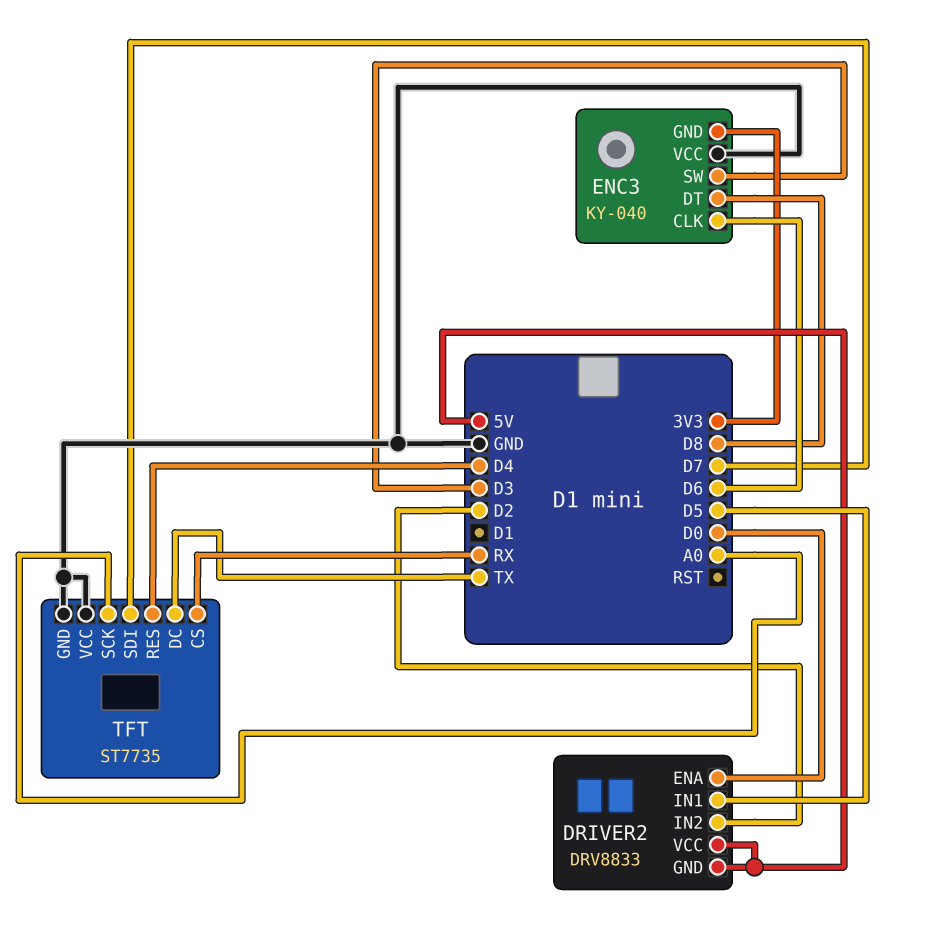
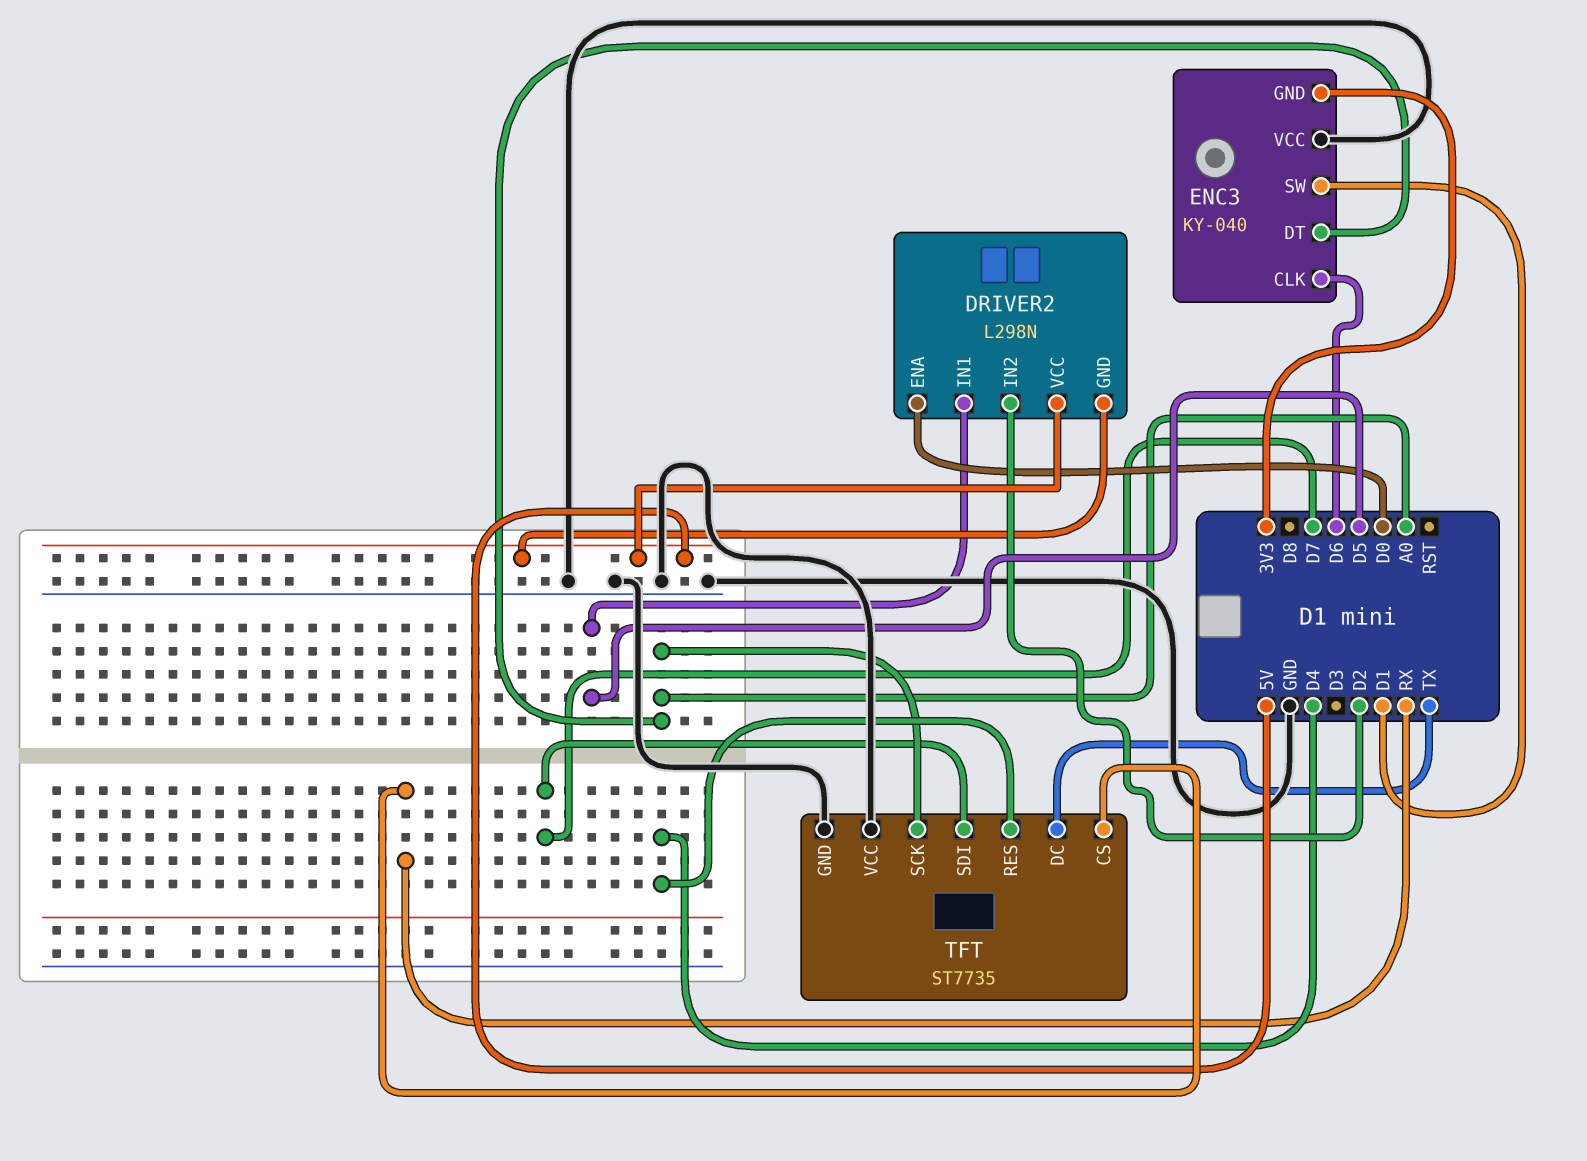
DRIVER2: DRV8833 -> L298N
ENC3 pin DT: D8 -> A0
ENC3 pin SW: D3 -> D1

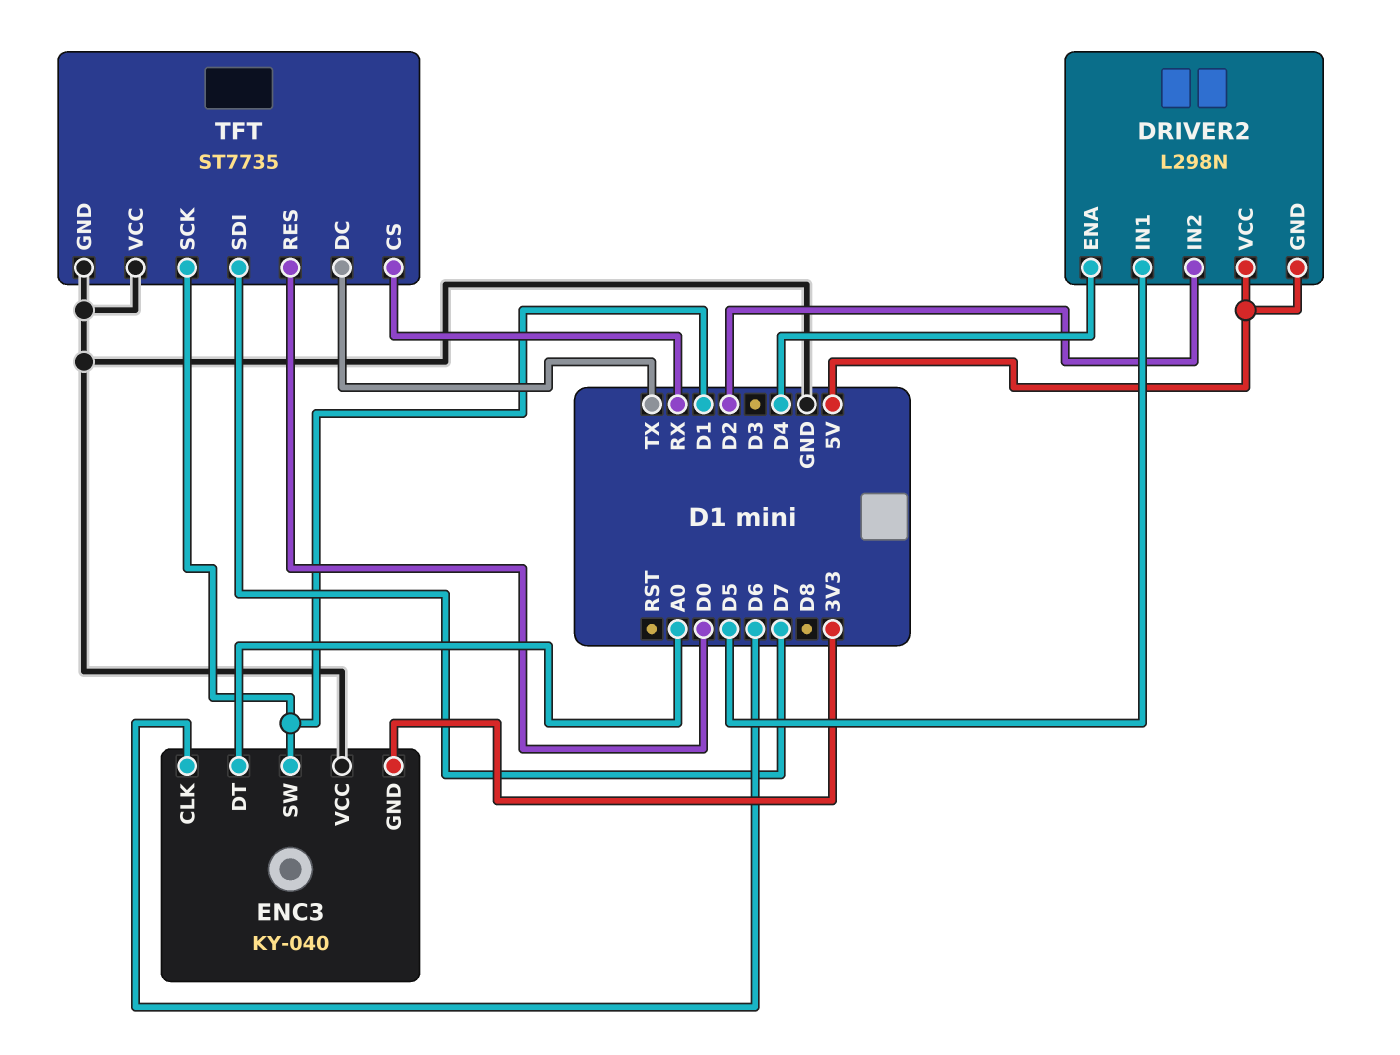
DRIVER2 pin ENA: D0 -> D4
TFT pin RES: D4 -> D0
TFT pin SCK: A0 -> D1

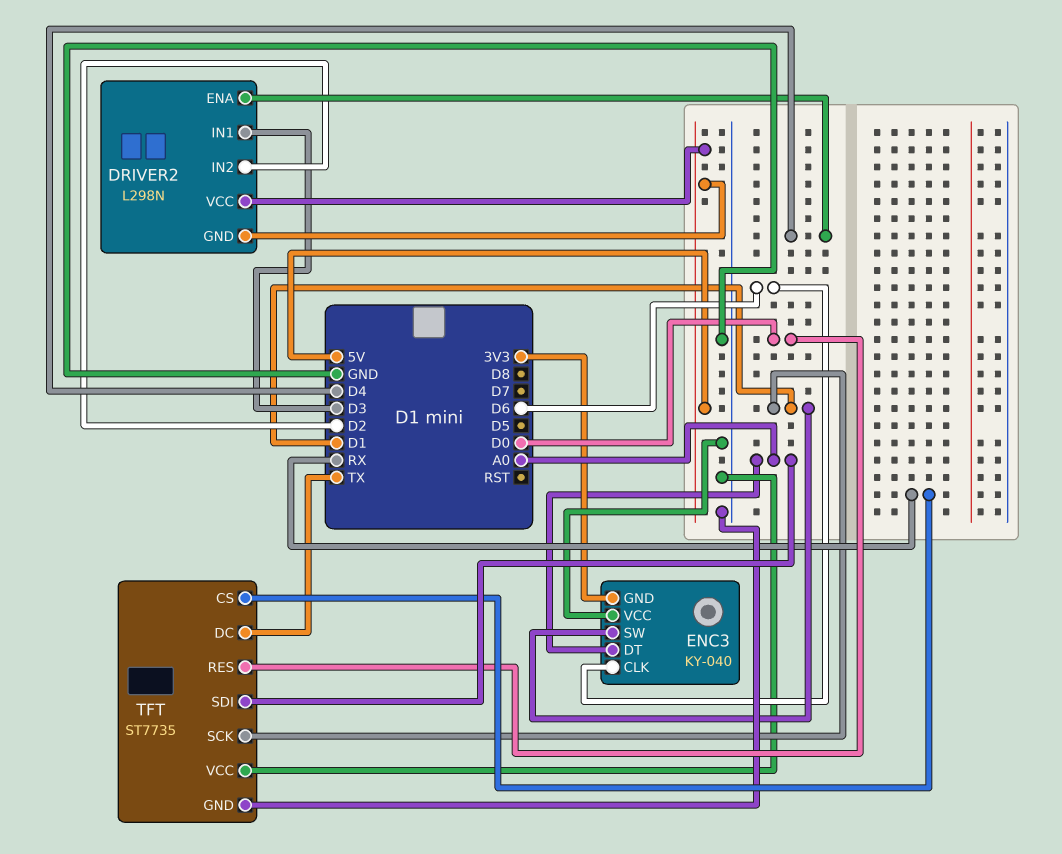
DRIVER2 pin IN1: D5 -> D3
TFT pin SDI: D7 -> A0

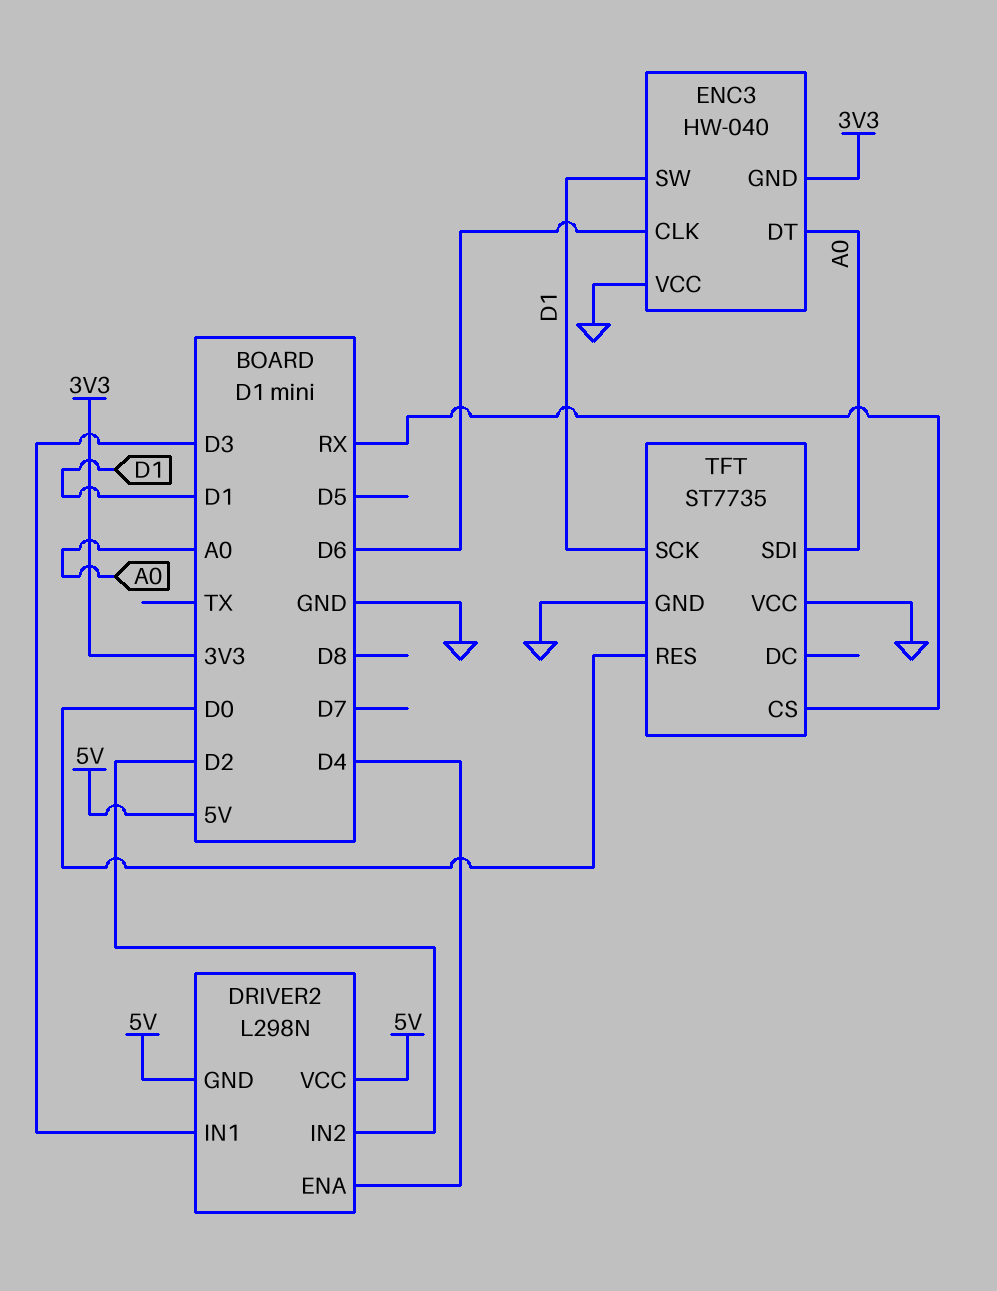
ENC3: KY-040 -> HW-040
TFT pin DC: TX -> none

